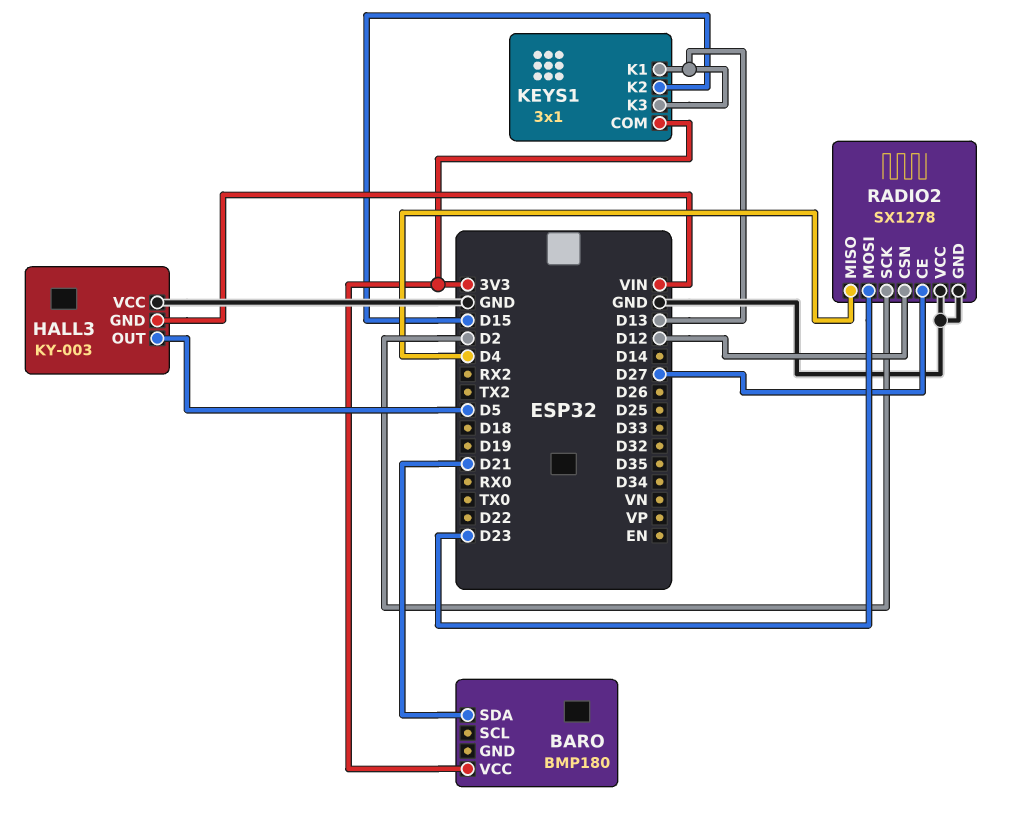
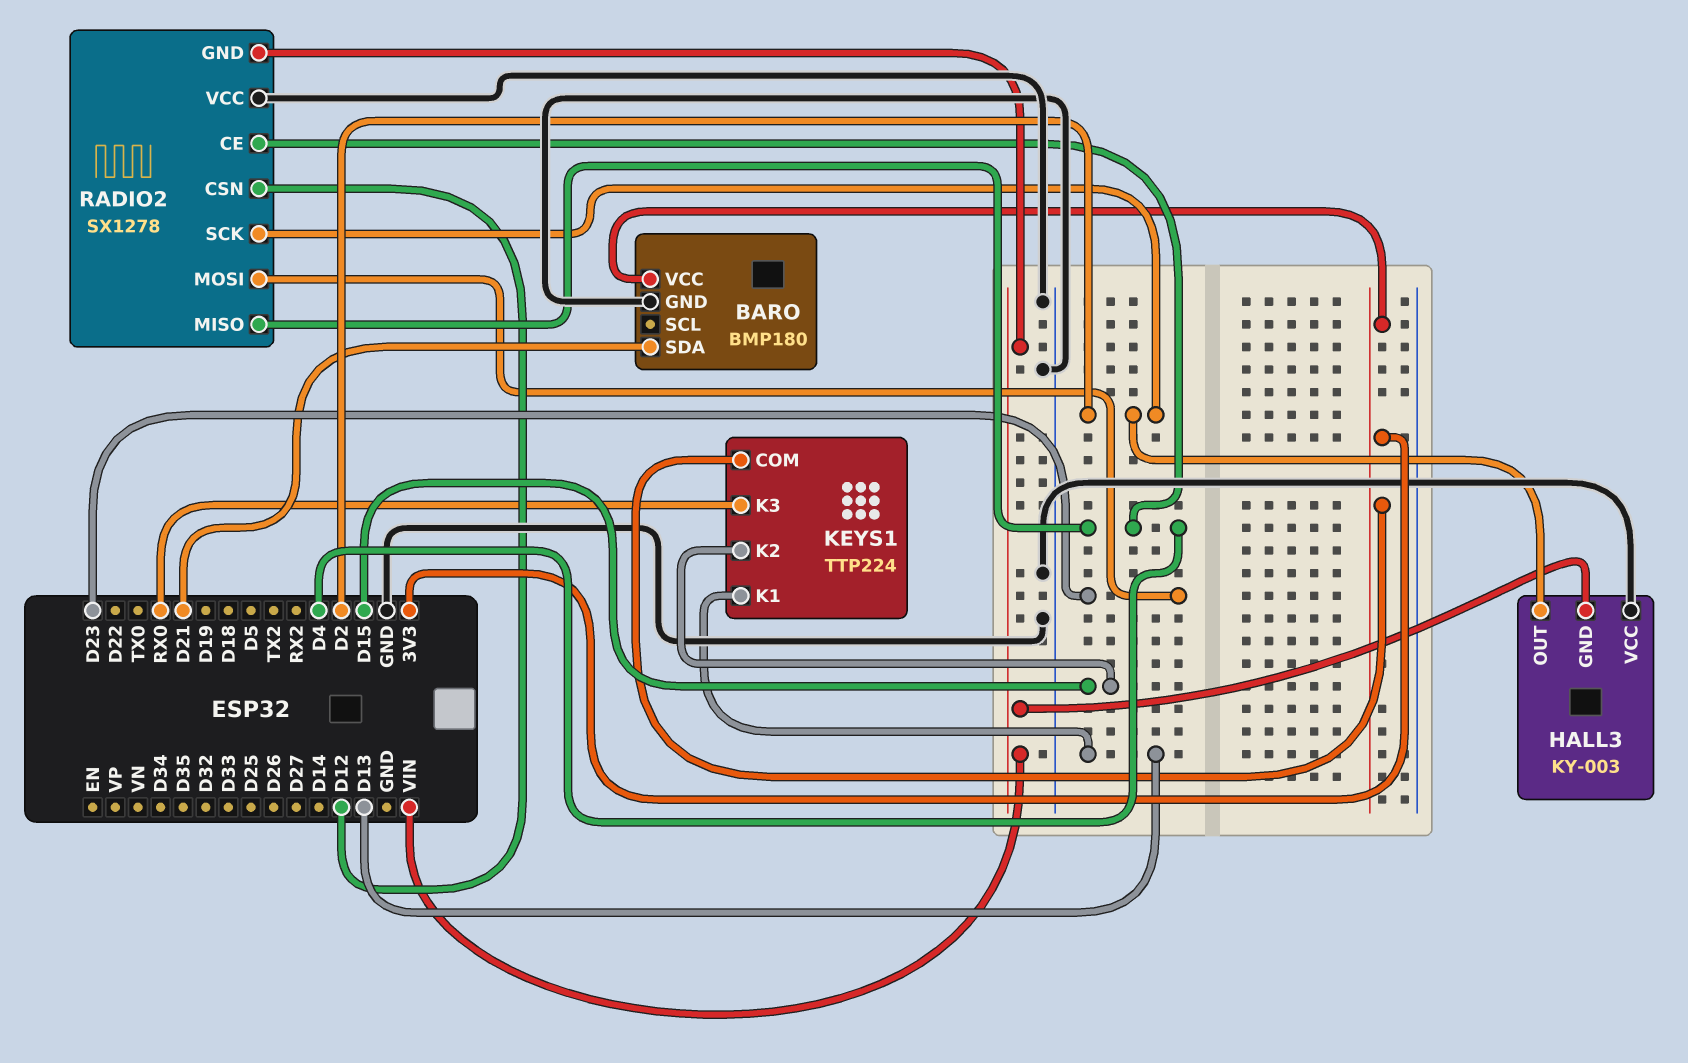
BARO pin GND: none -> GND
HALL3 pin OUT: D5 -> D2
KEYS1: 3x1 -> TTP224
KEYS1 pin K3: D13 -> RX0
RADIO2 pin CE: D27 -> D4
RADIO2 pin GND: GND -> VIN

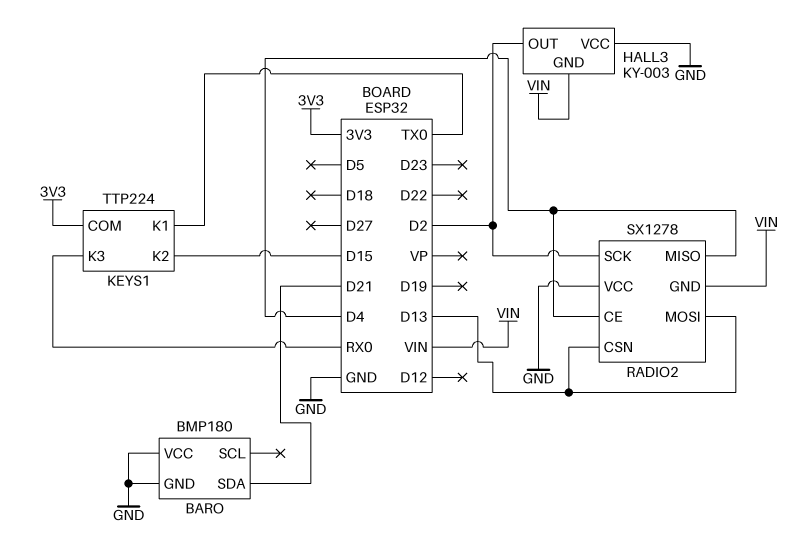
BARO pin VCC: 3V3 -> GND
KEYS1 pin K1: D13 -> TX0
RADIO2 pin CSN: D12 -> D13
RADIO2 pin MOSI: D23 -> D13

